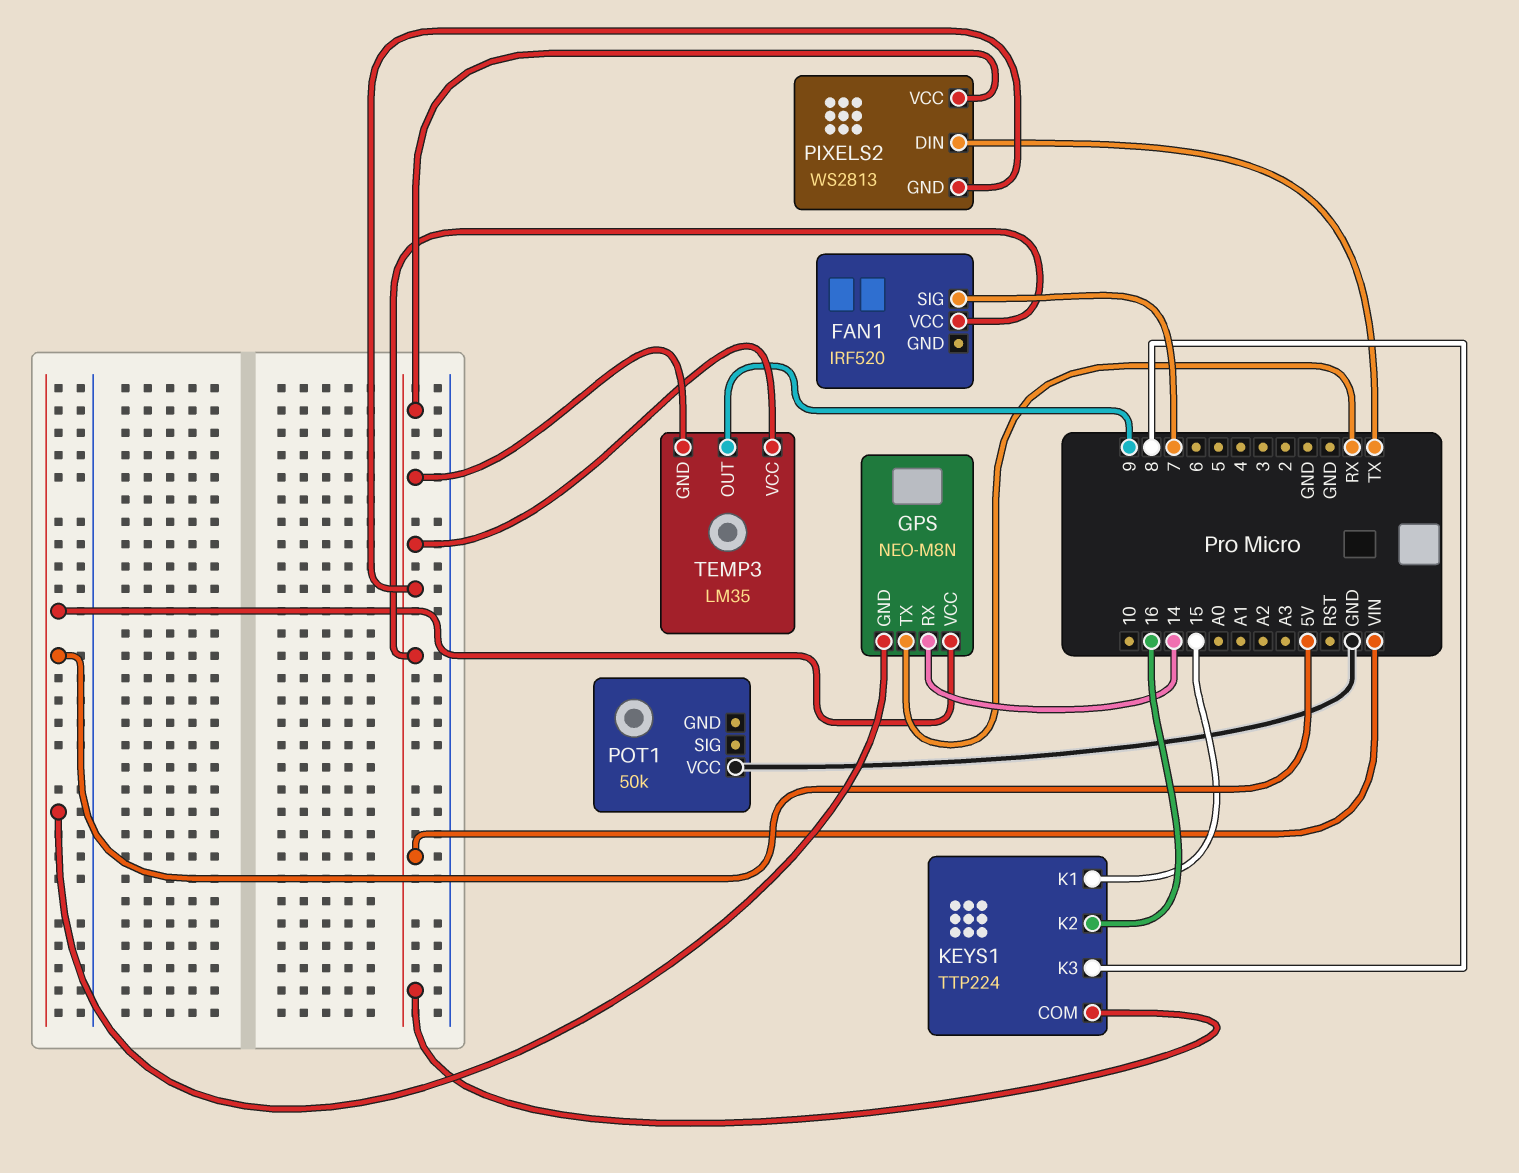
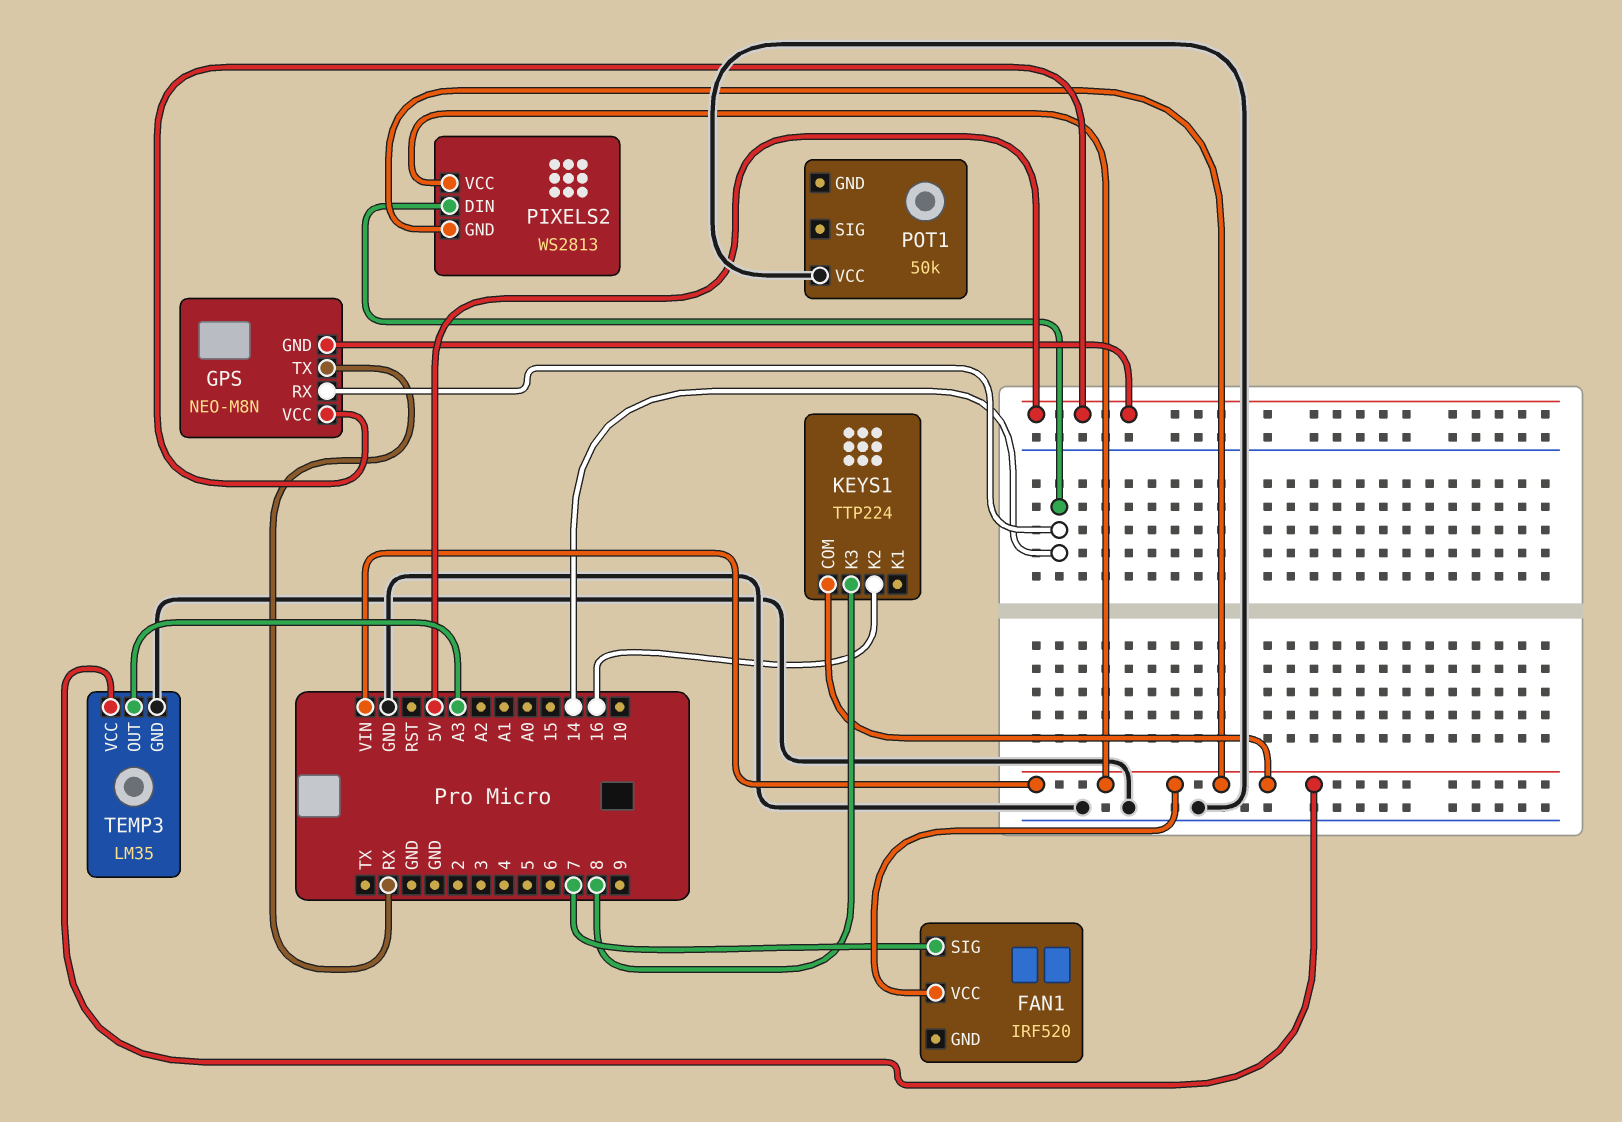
KEYS1 pin K1: 15 -> none
PIXELS2 pin DIN: TX -> 14
TEMP3 pin GND: VIN -> GND
TEMP3 pin OUT: 9 -> A3

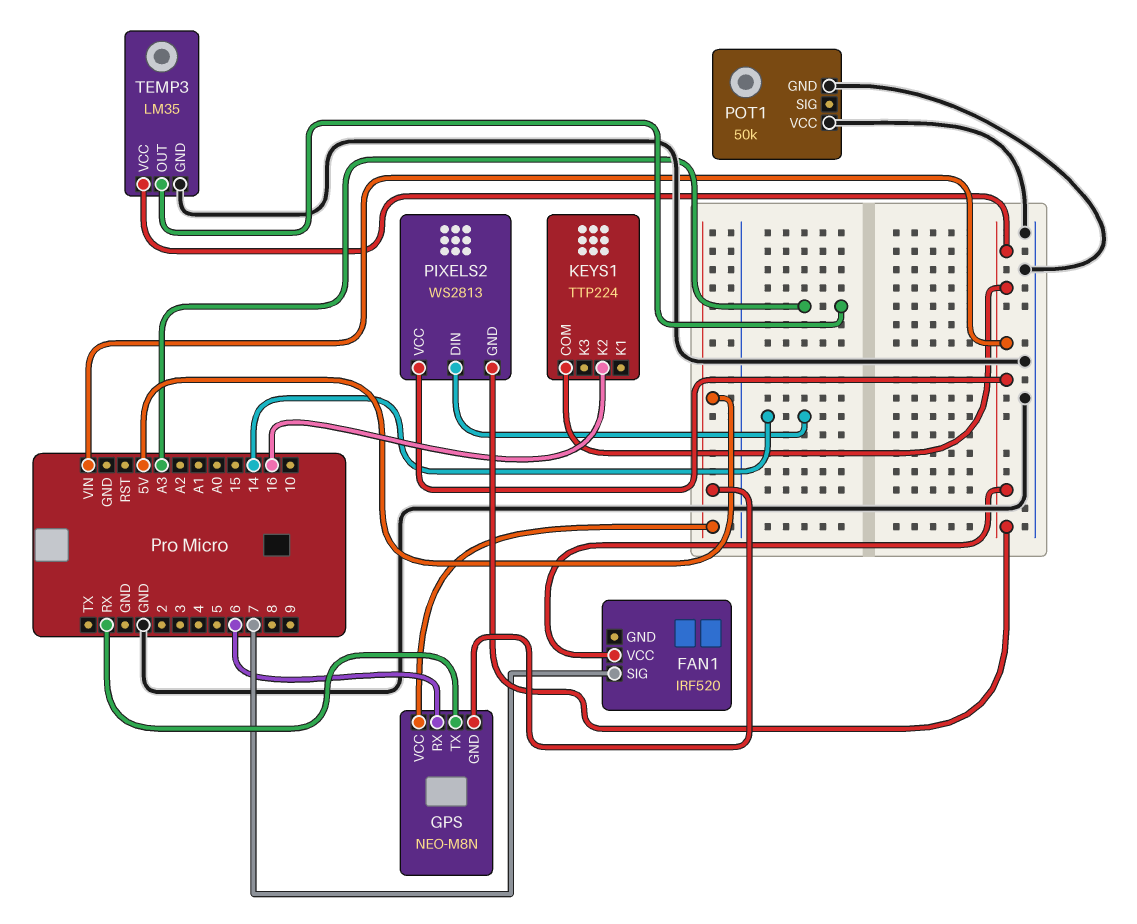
GPS pin RX: 14 -> 6
KEYS1 pin K3: 8 -> none
POT1 pin GND: none -> GND

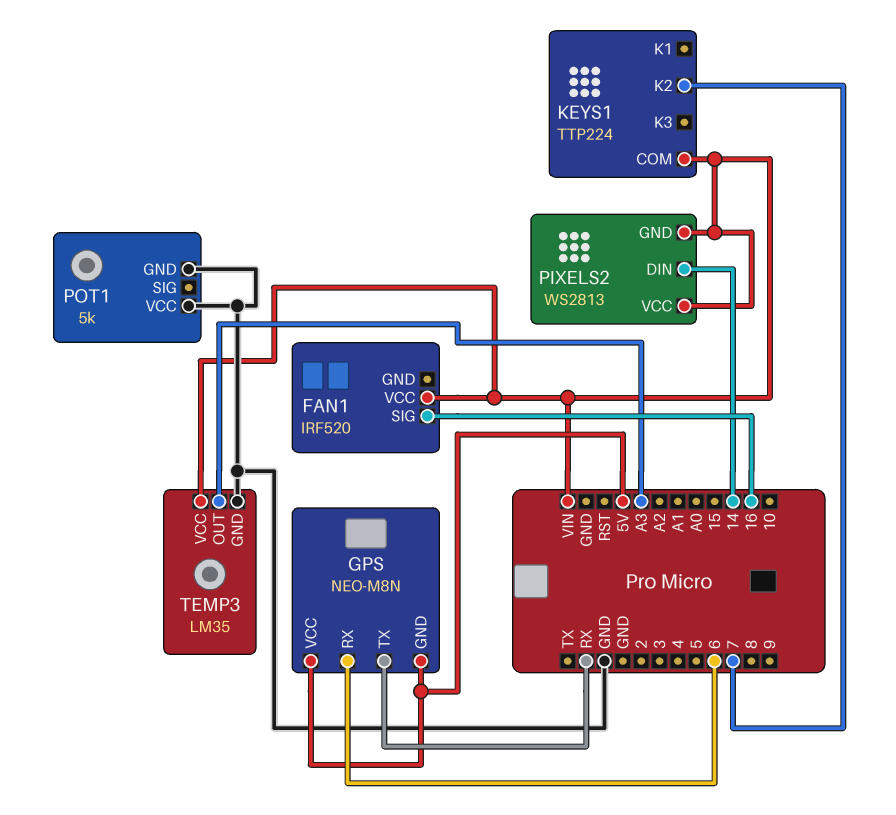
FAN1 pin SIG: 7 -> 16
KEYS1 pin K2: 16 -> 7
POT1: 50k -> 5k

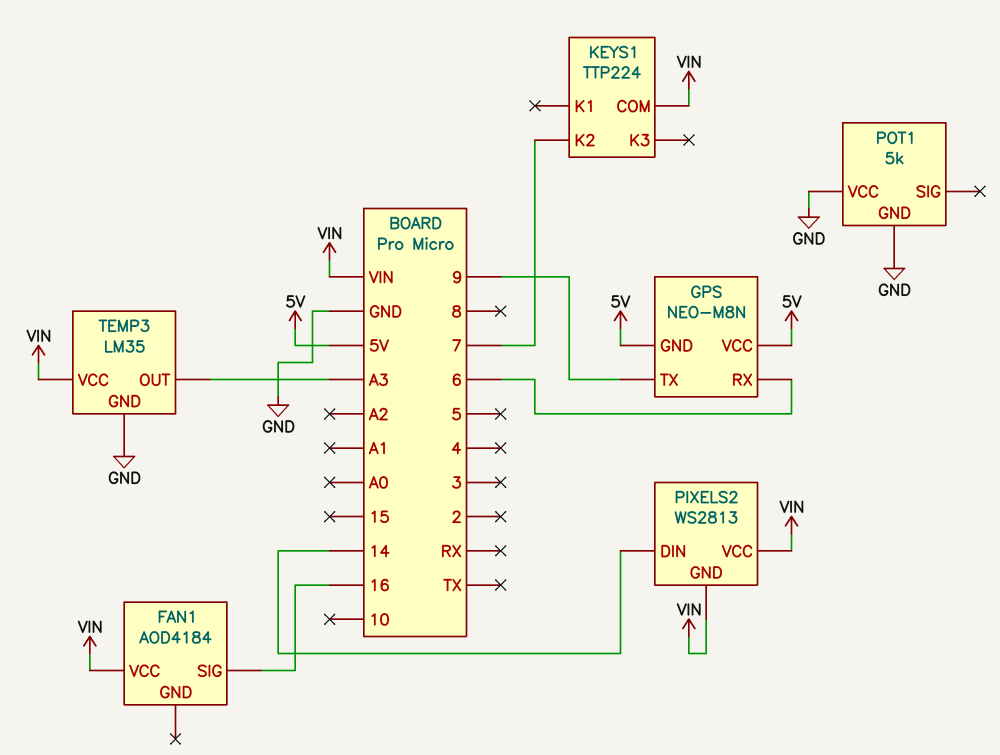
FAN1: IRF520 -> AOD4184
GPS pin TX: RX -> 9

